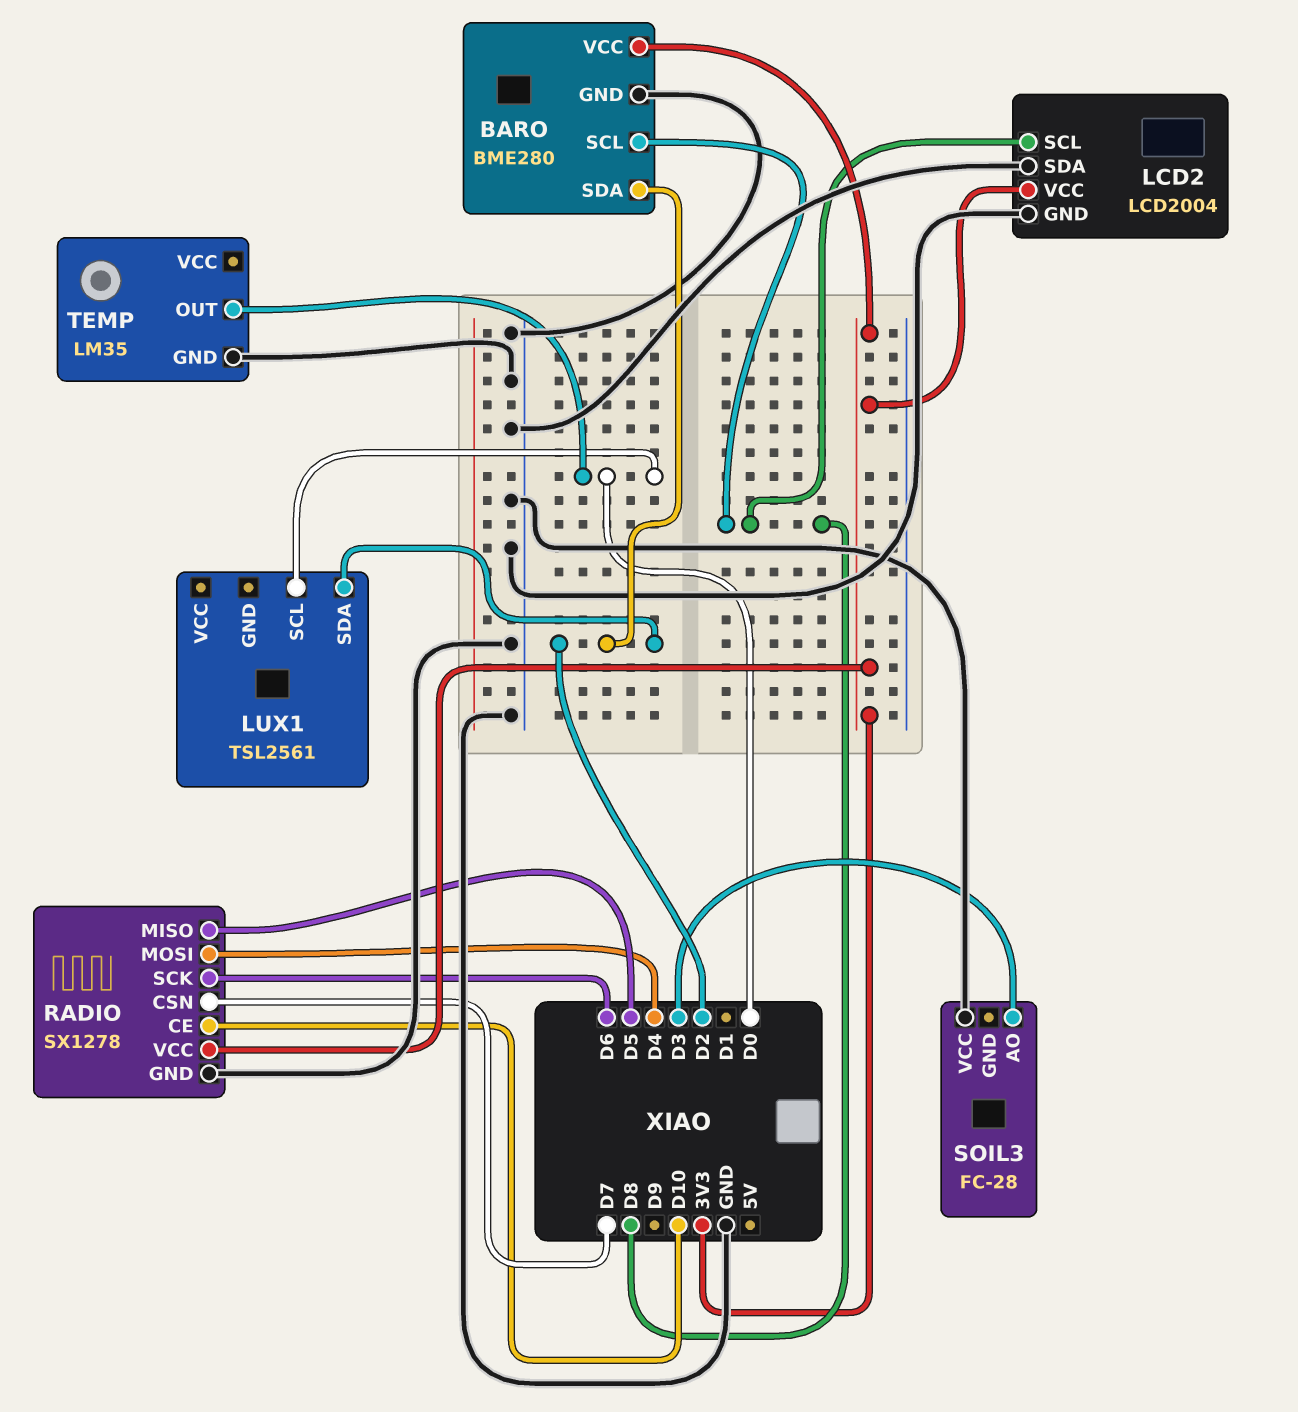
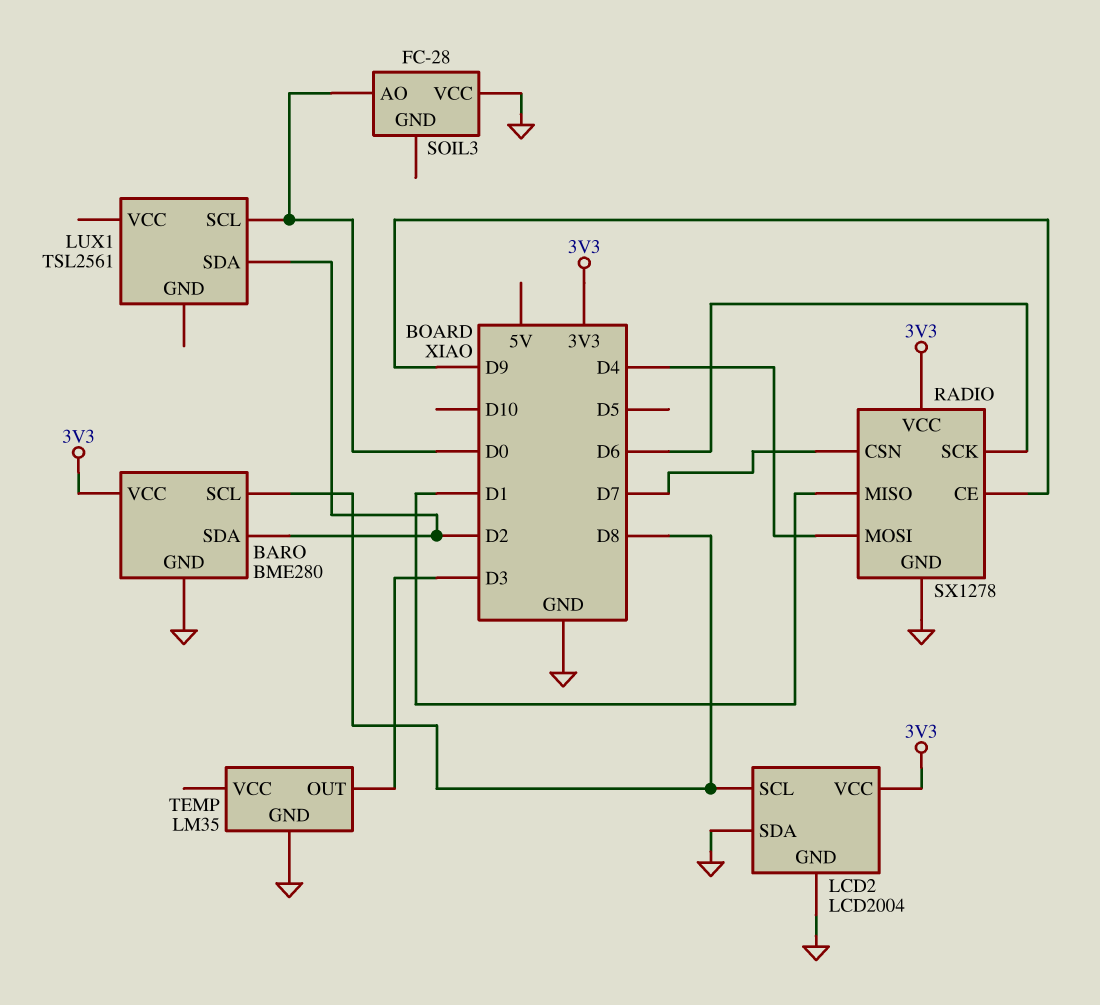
RADIO pin CE: D10 -> D9
RADIO pin MISO: D5 -> D1
SOIL3 pin AO: D3 -> D0
TEMP pin OUT: D0 -> D3

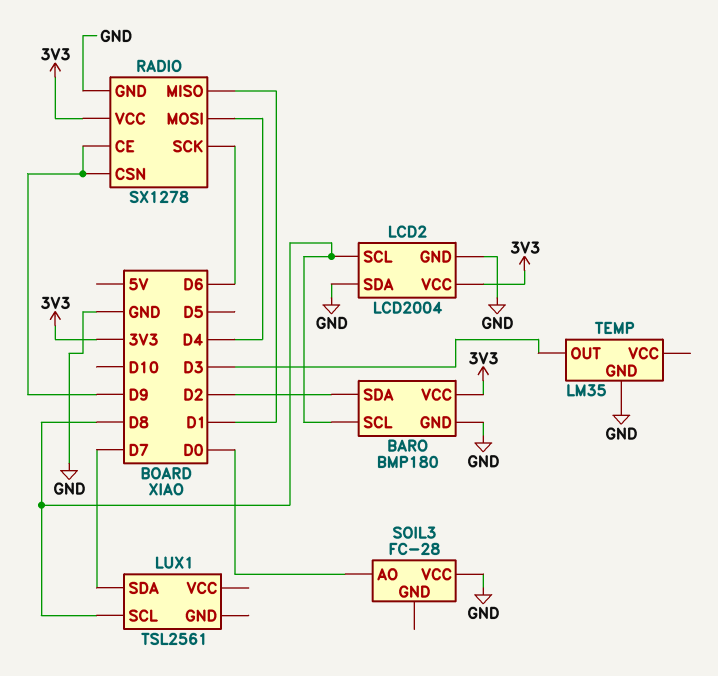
BARO: BME280 -> BMP180
LUX1 pin SCL: D0 -> D8
LUX1 pin SDA: D2 -> D7
RADIO pin CSN: D7 -> D9

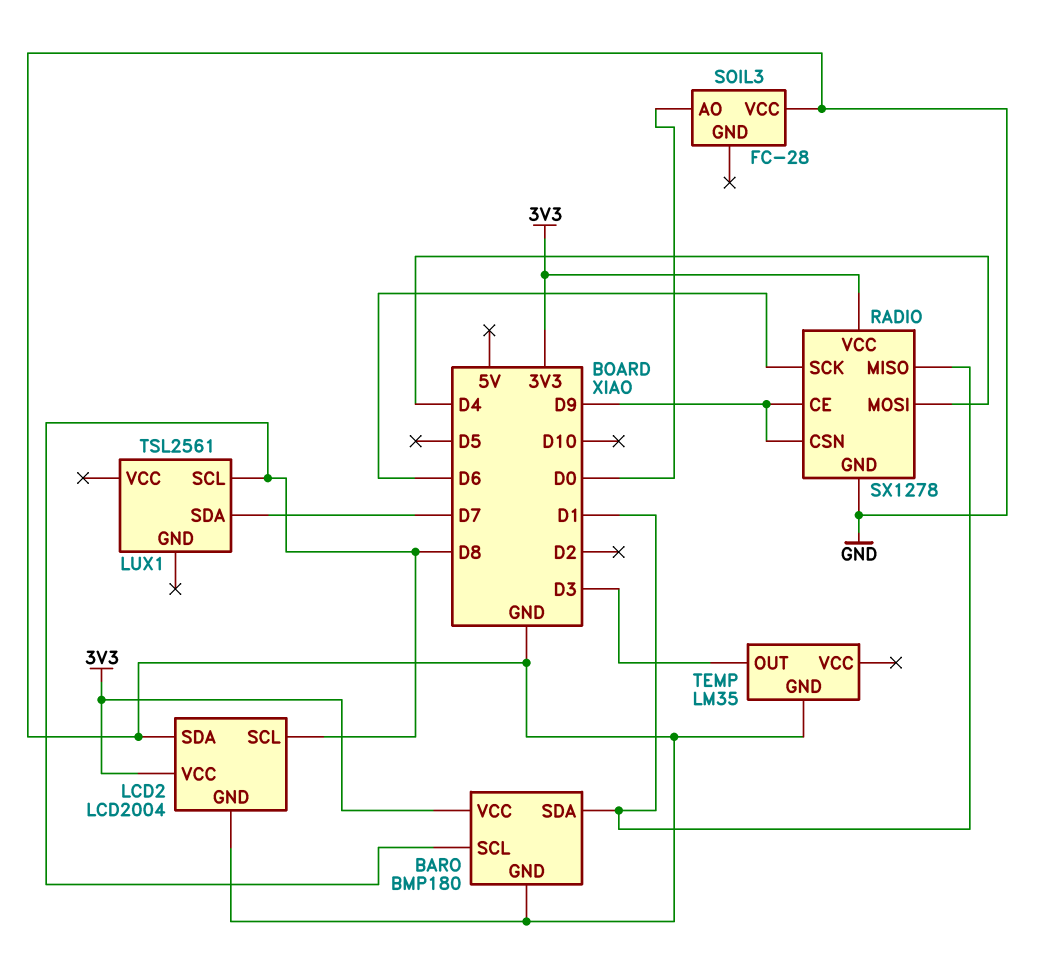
BARO pin SDA: D2 -> D1

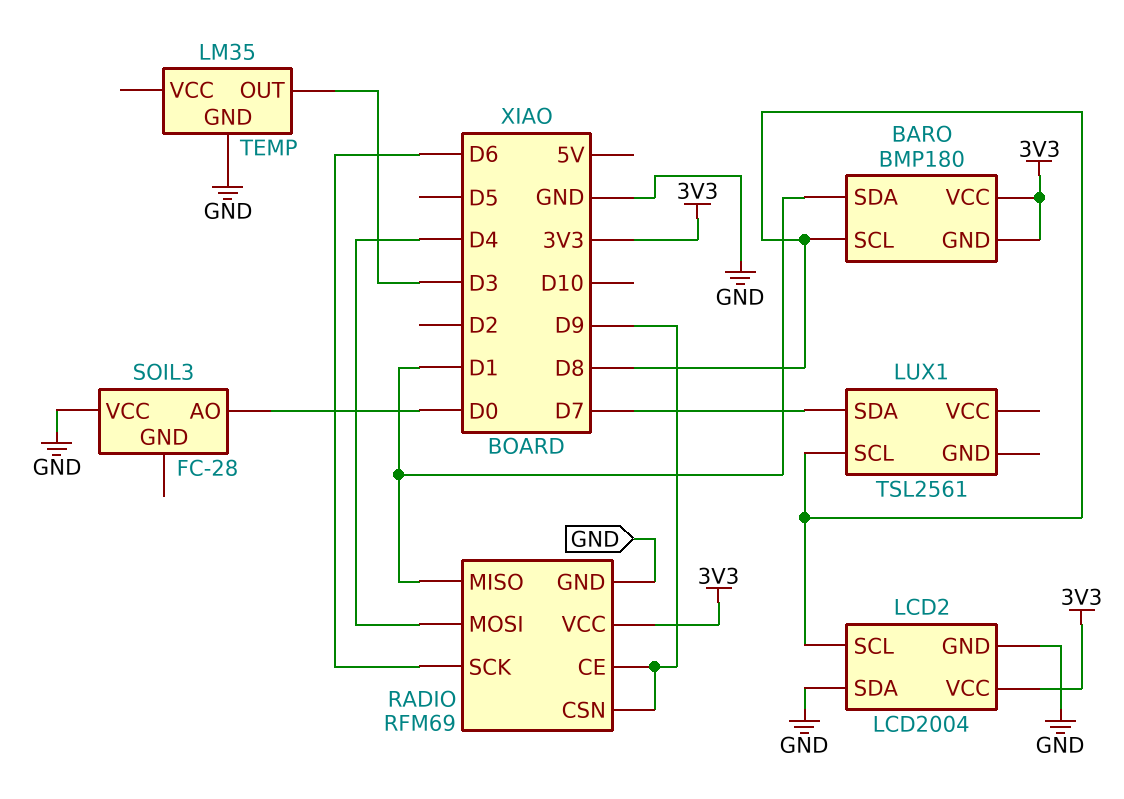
BARO pin GND: GND -> 3V3
RADIO: SX1278 -> RFM69

